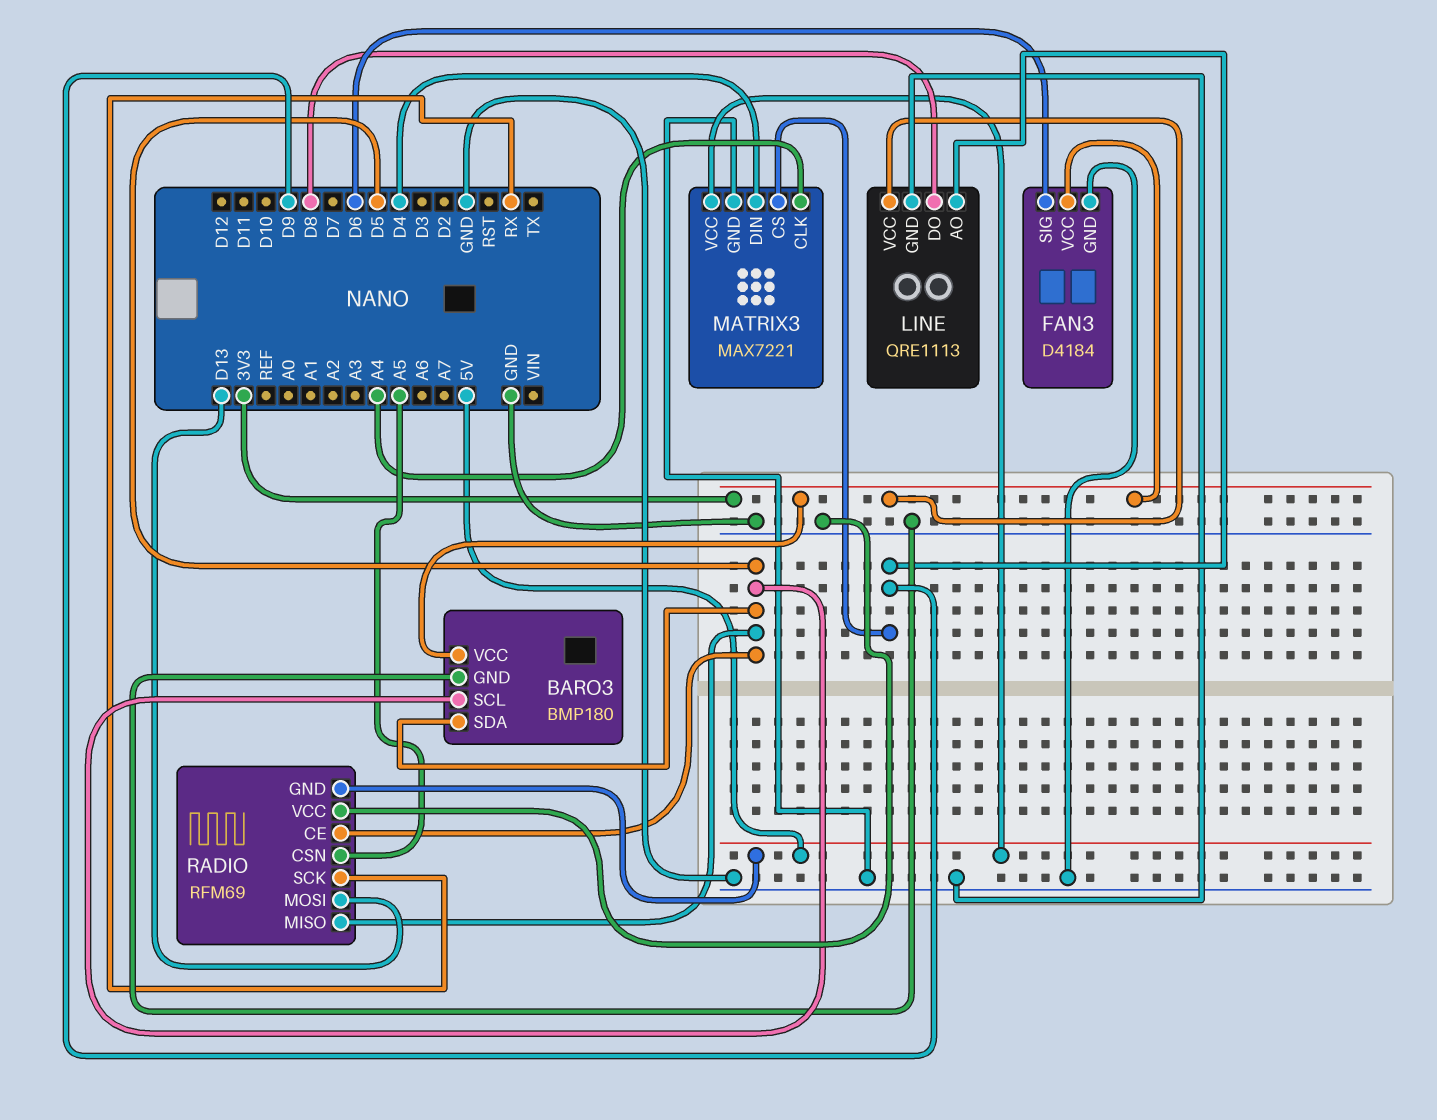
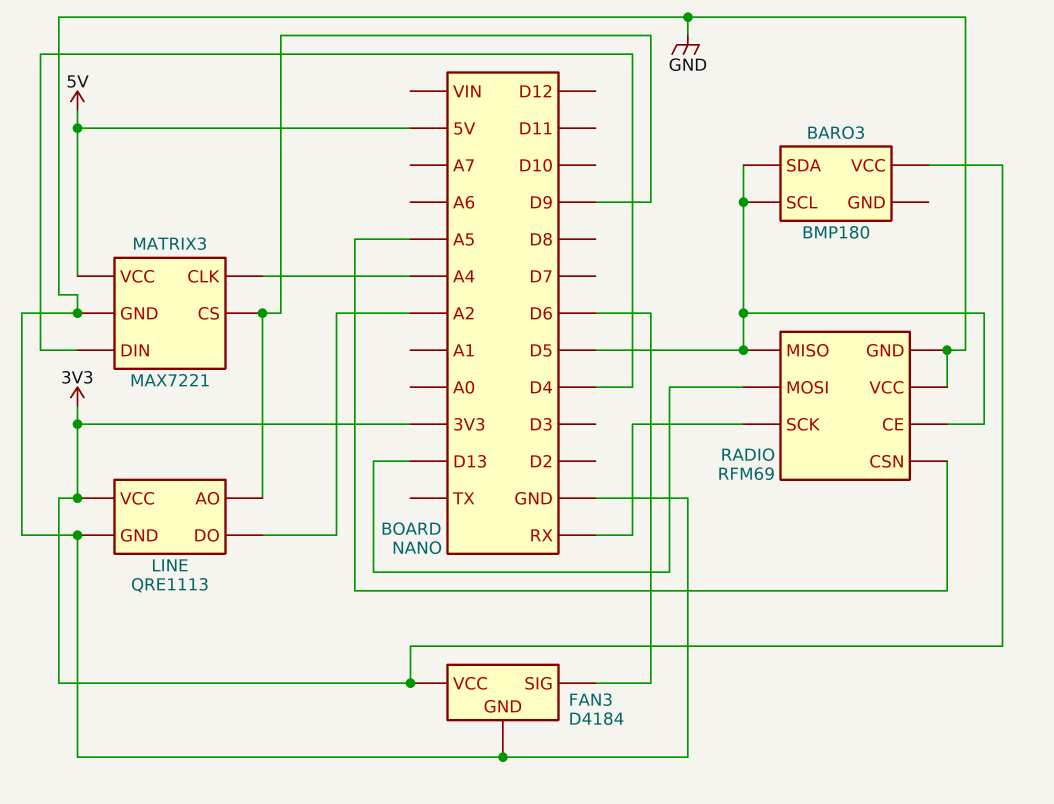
BARO3 pin GND: GND -> none
LINE pin DO: D8 -> A2
RADIO pin GND: 5V -> GND

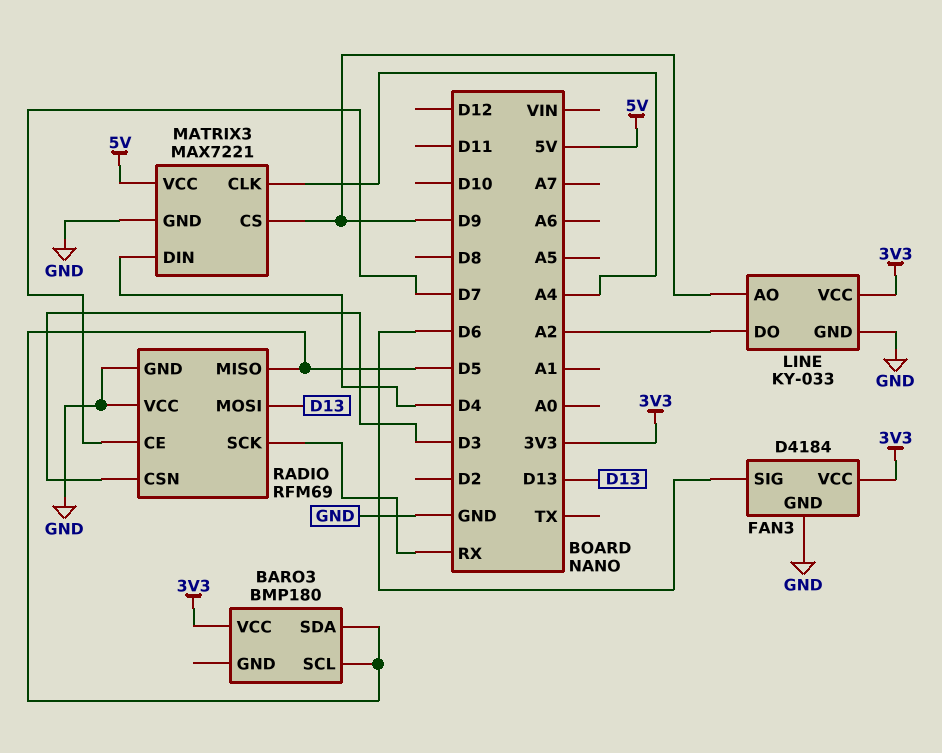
LINE: QRE1113 -> KY-033
RADIO pin CE: D5 -> D7
RADIO pin CSN: A5 -> D3

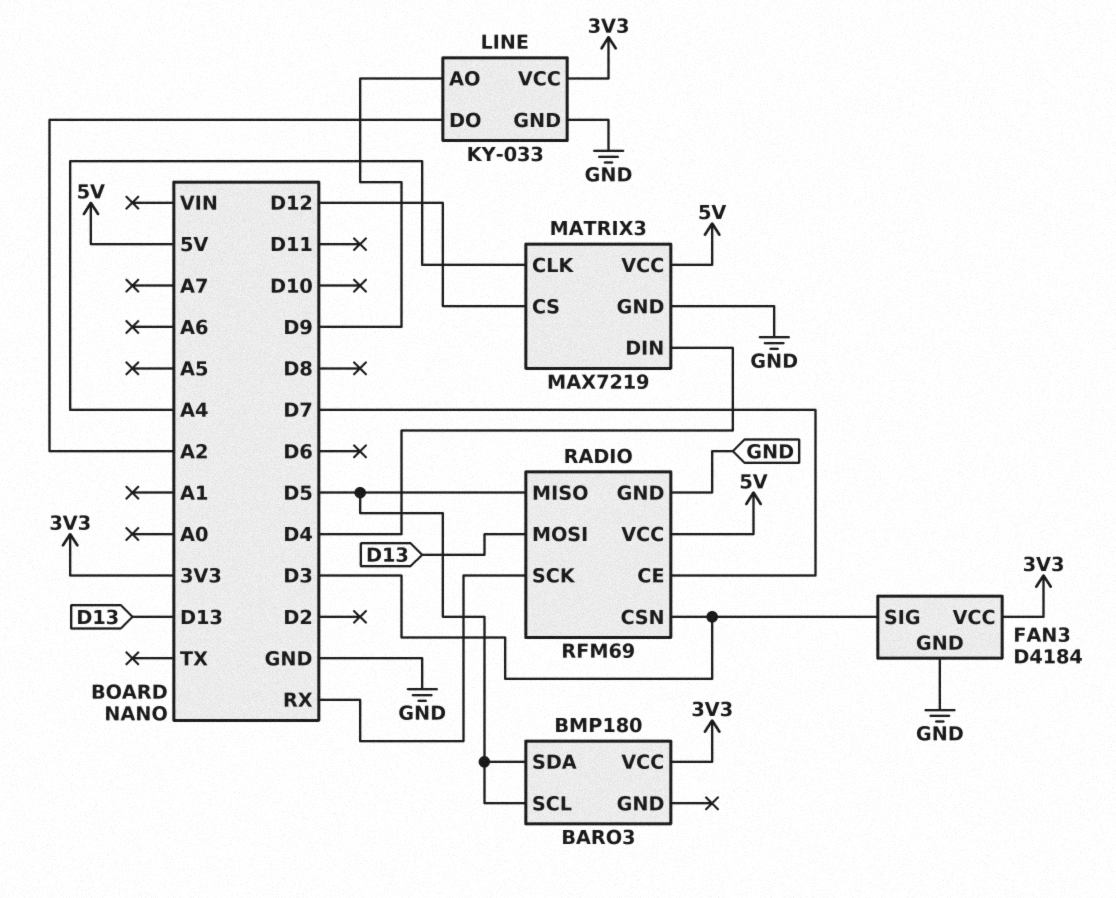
FAN3 pin SIG: D6 -> D3
MATRIX3: MAX7221 -> MAX7219
MATRIX3 pin CS: D9 -> D12
RADIO pin VCC: GND -> 5V

